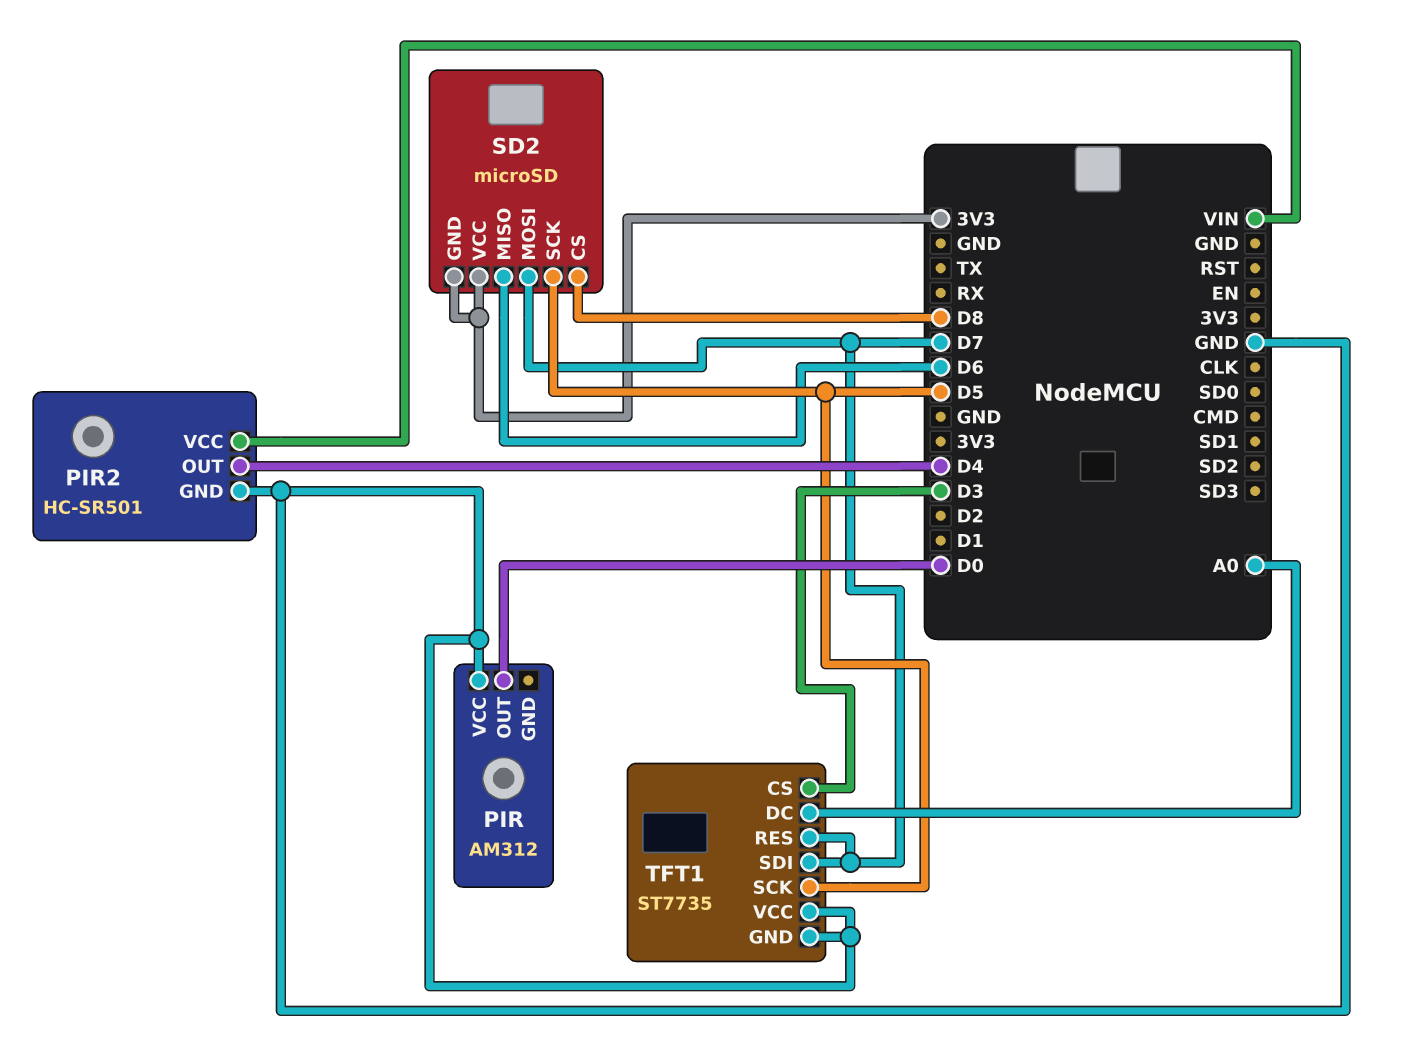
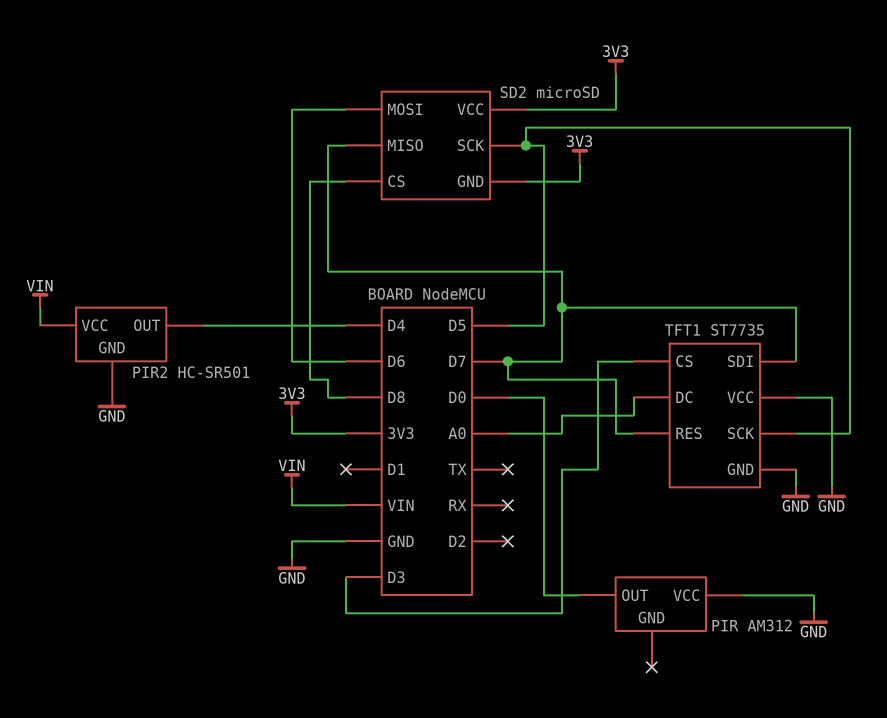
SD2 pin MISO: D6 -> D7
SD2 pin MOSI: D7 -> D6

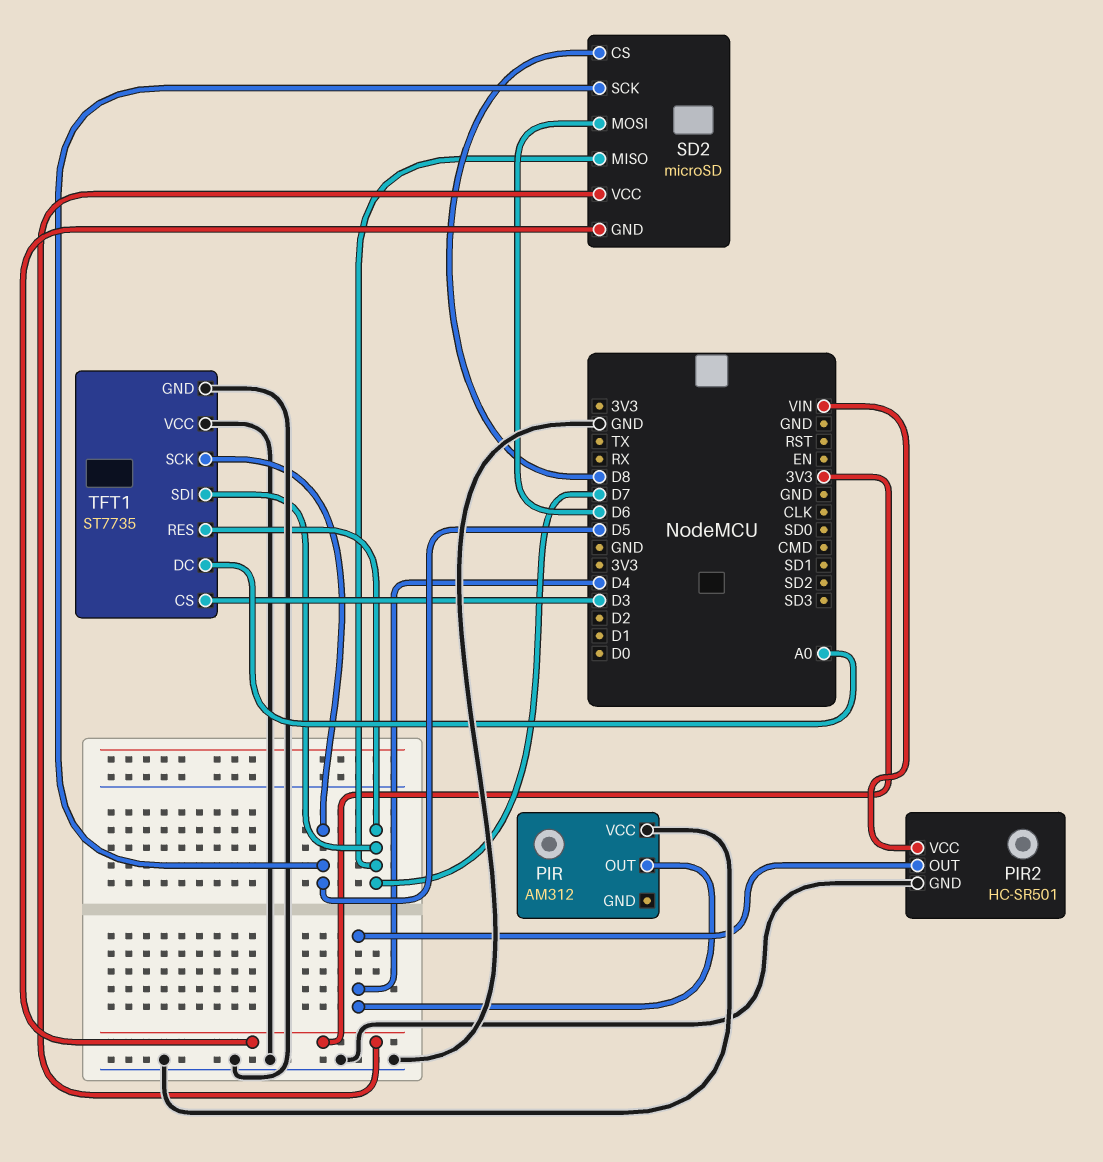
PIR pin OUT: D0 -> D4

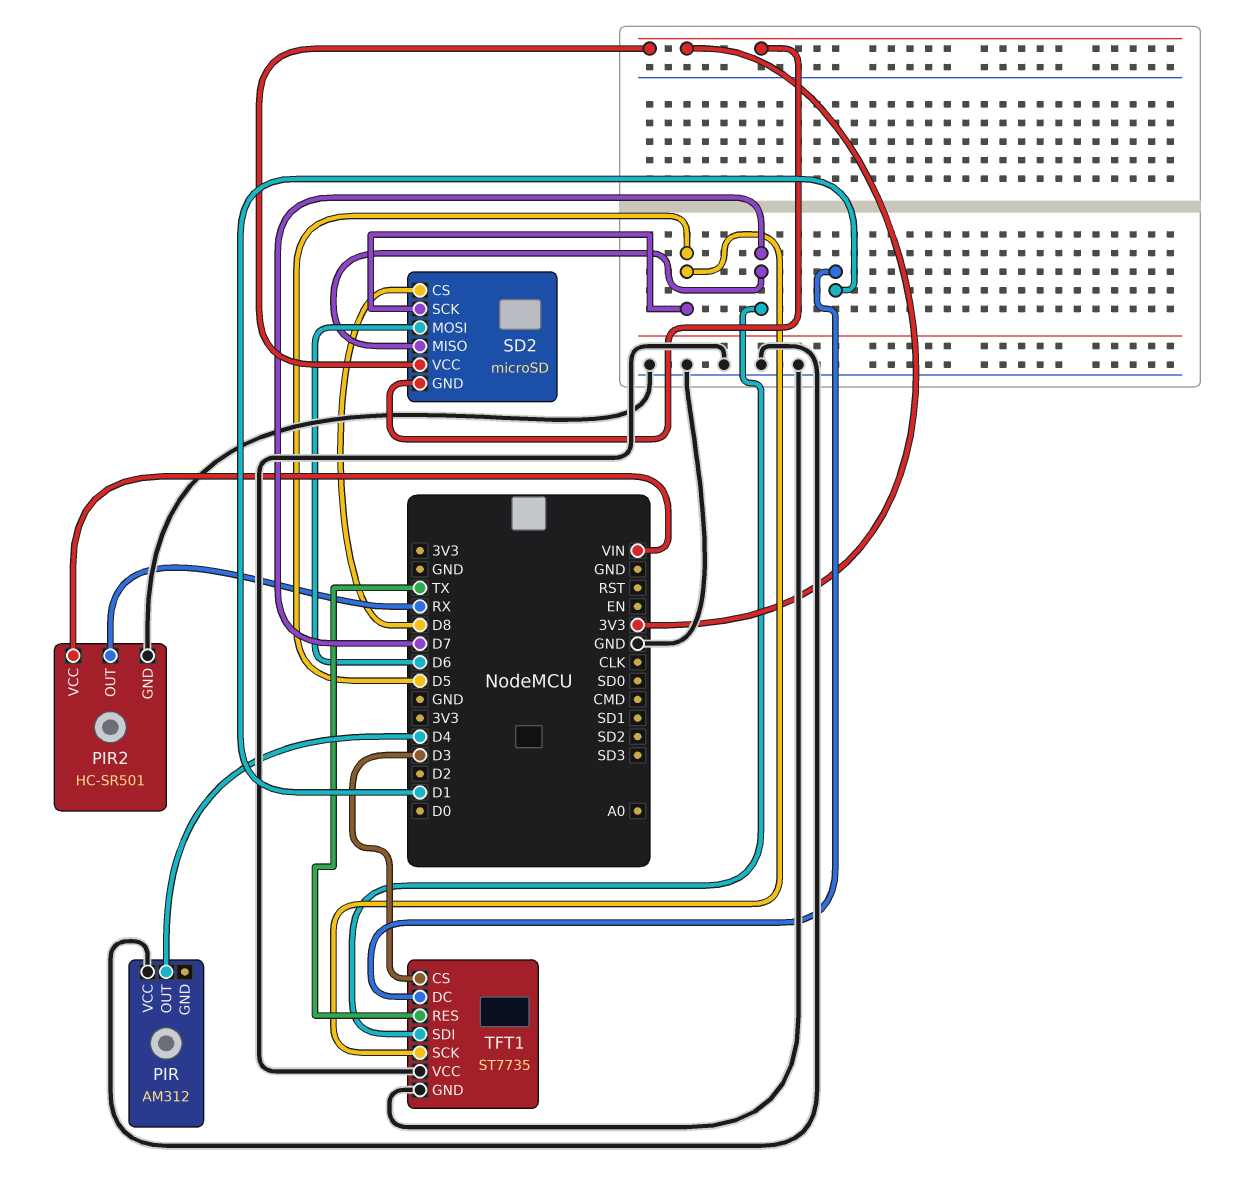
PIR2 pin OUT: D4 -> RX
TFT1 pin DC: A0 -> D1
TFT1 pin RES: D7 -> TX

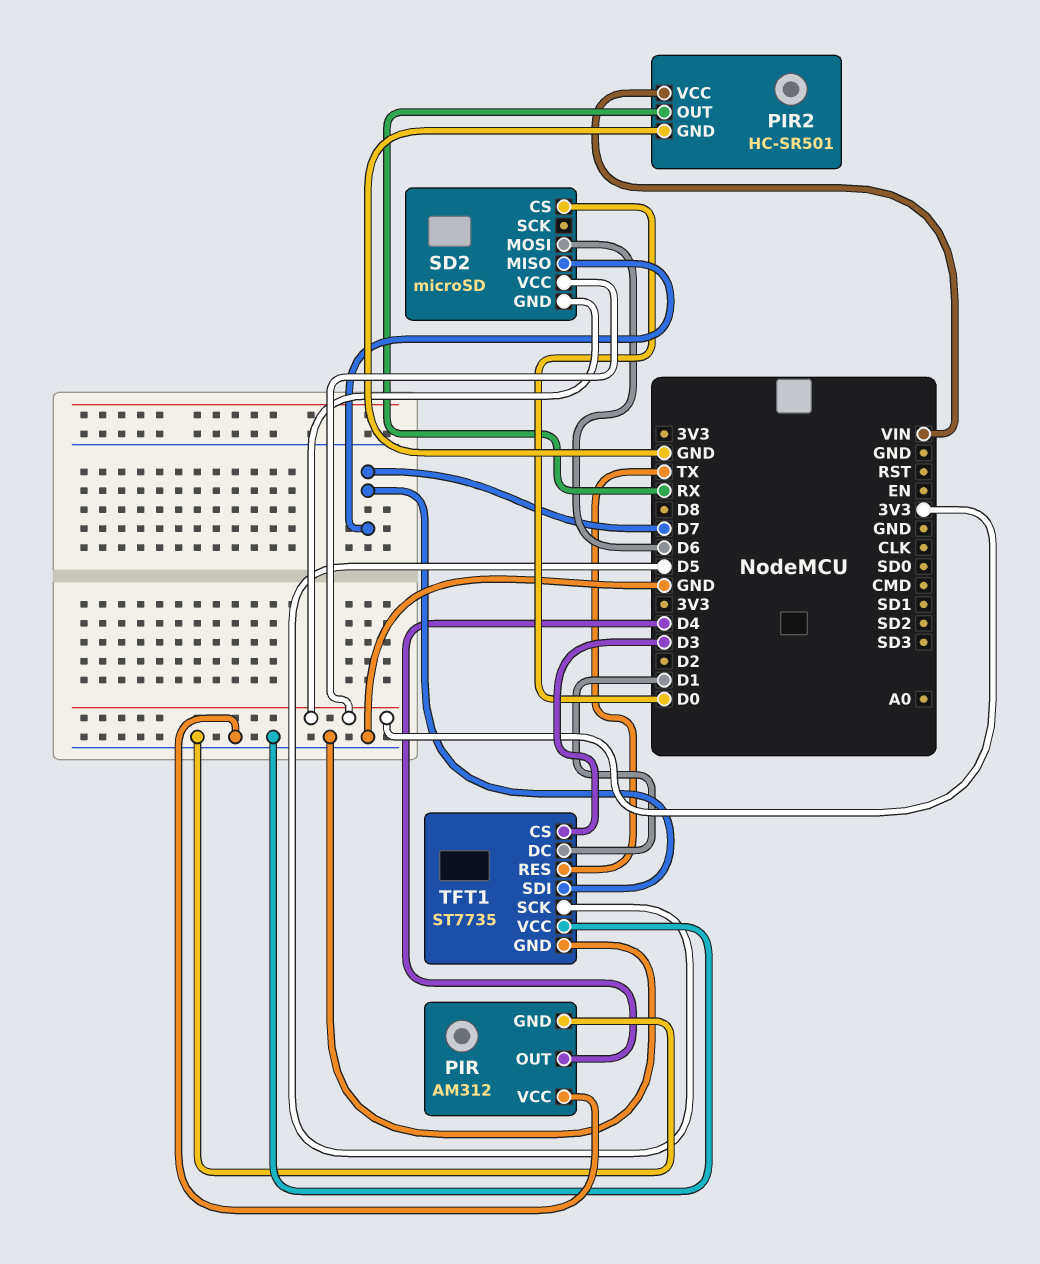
PIR pin GND: none -> GND
SD2 pin CS: D8 -> D0
SD2 pin SCK: D5 -> none

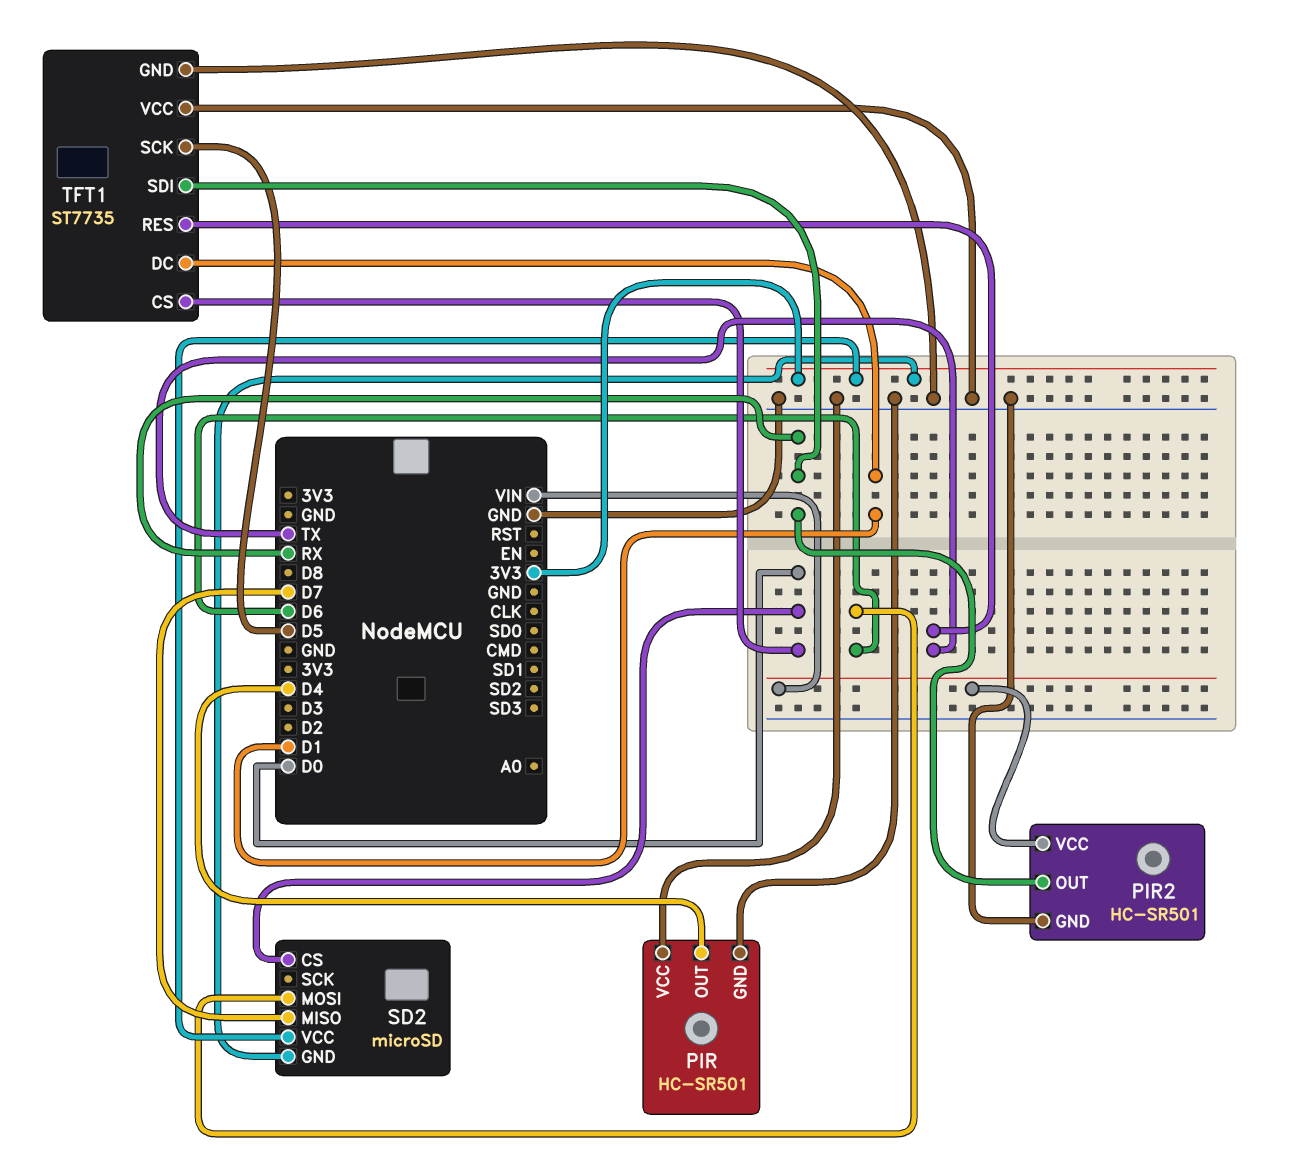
PIR: AM312 -> HC-SR501
TFT1 pin CS: D3 -> D0
TFT1 pin SDI: D7 -> RX

